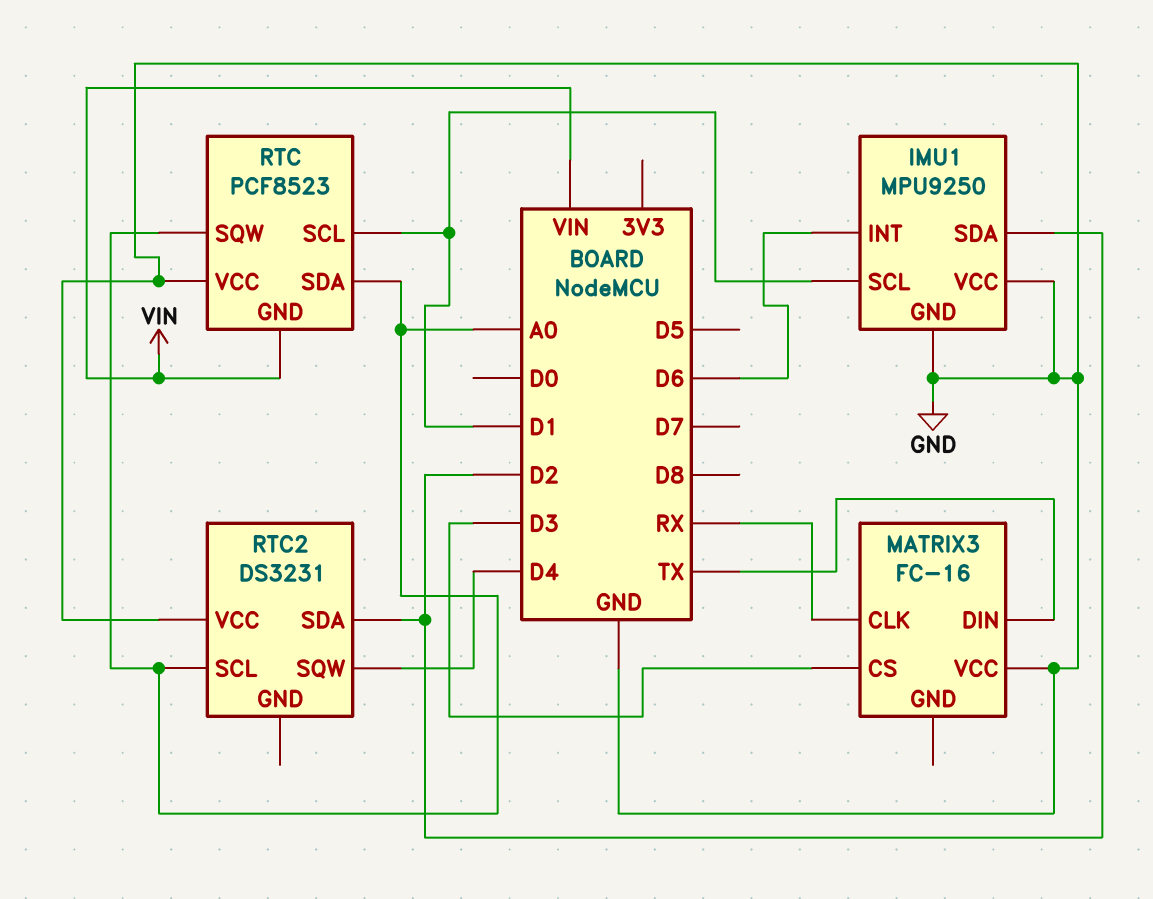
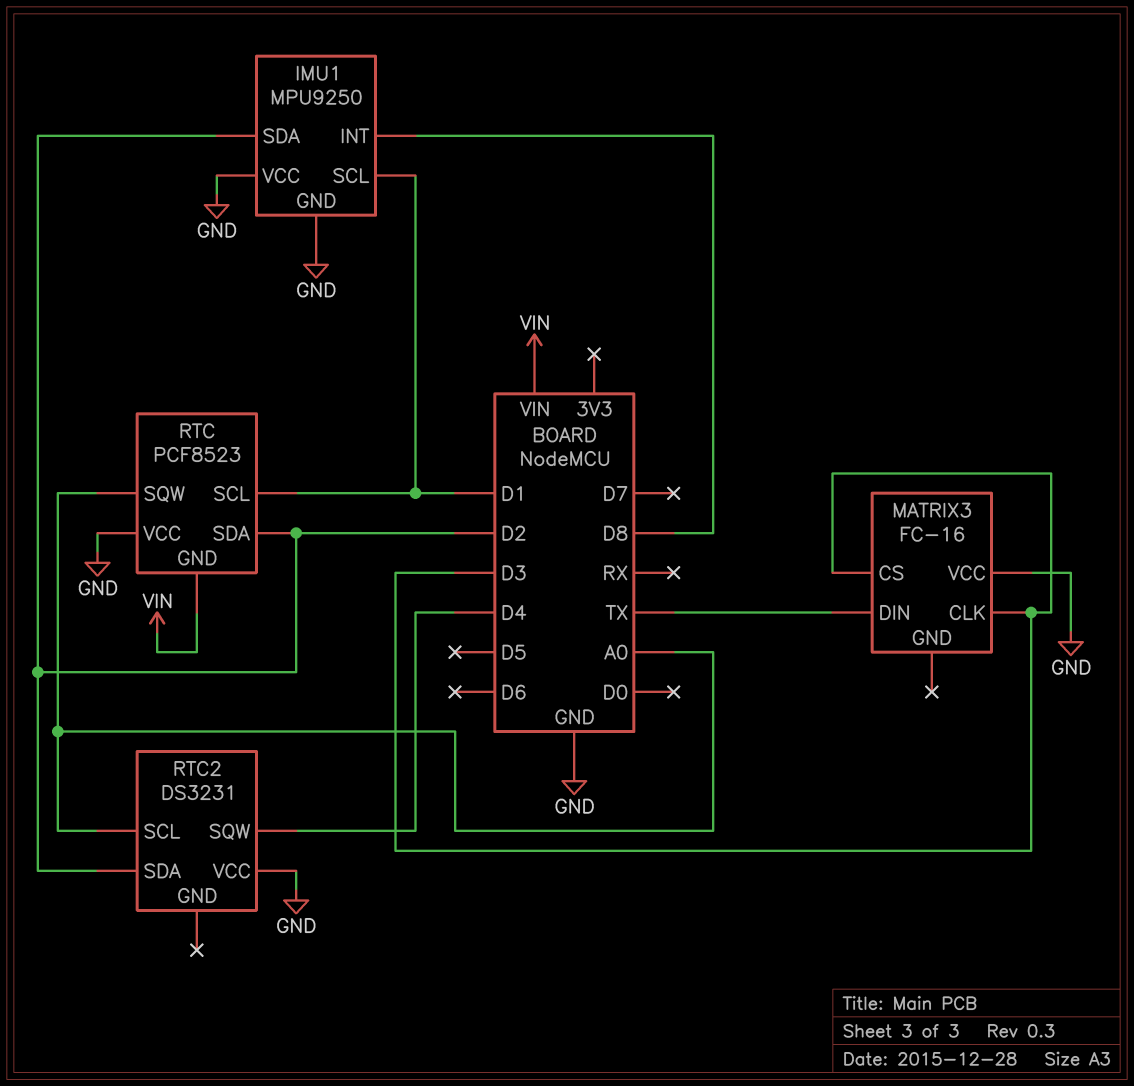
IMU1 pin INT: D6 -> D8
MATRIX3 pin CLK: RX -> D3
RTC pin SDA: A0 -> D2

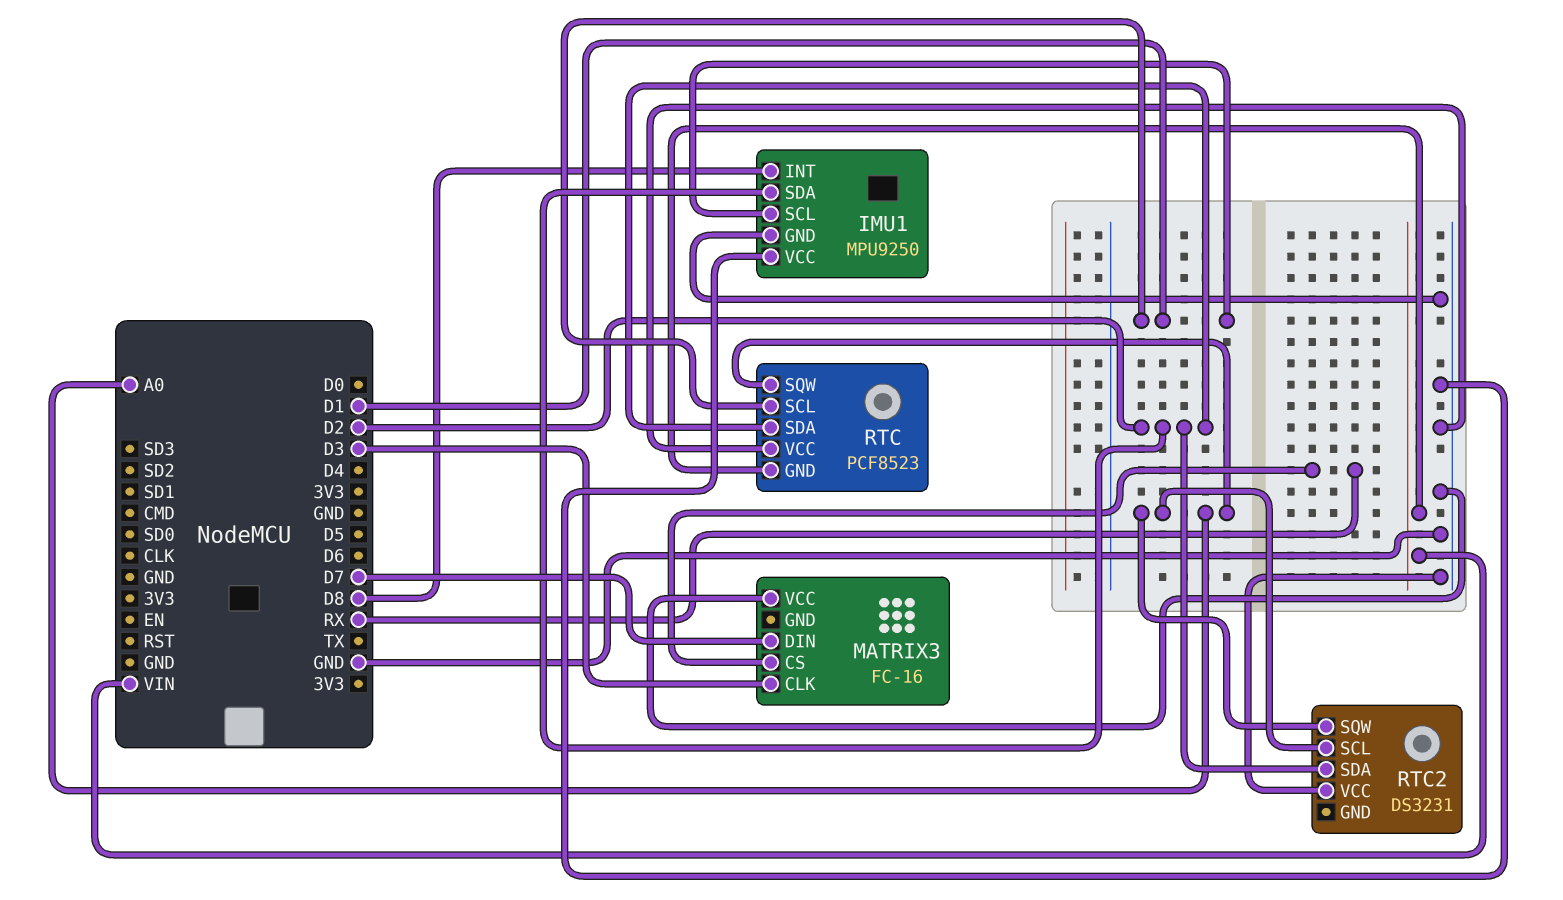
MATRIX3 pin CS: D3 -> RX
MATRIX3 pin DIN: TX -> D7
RTC2 pin SQW: D4 -> A0

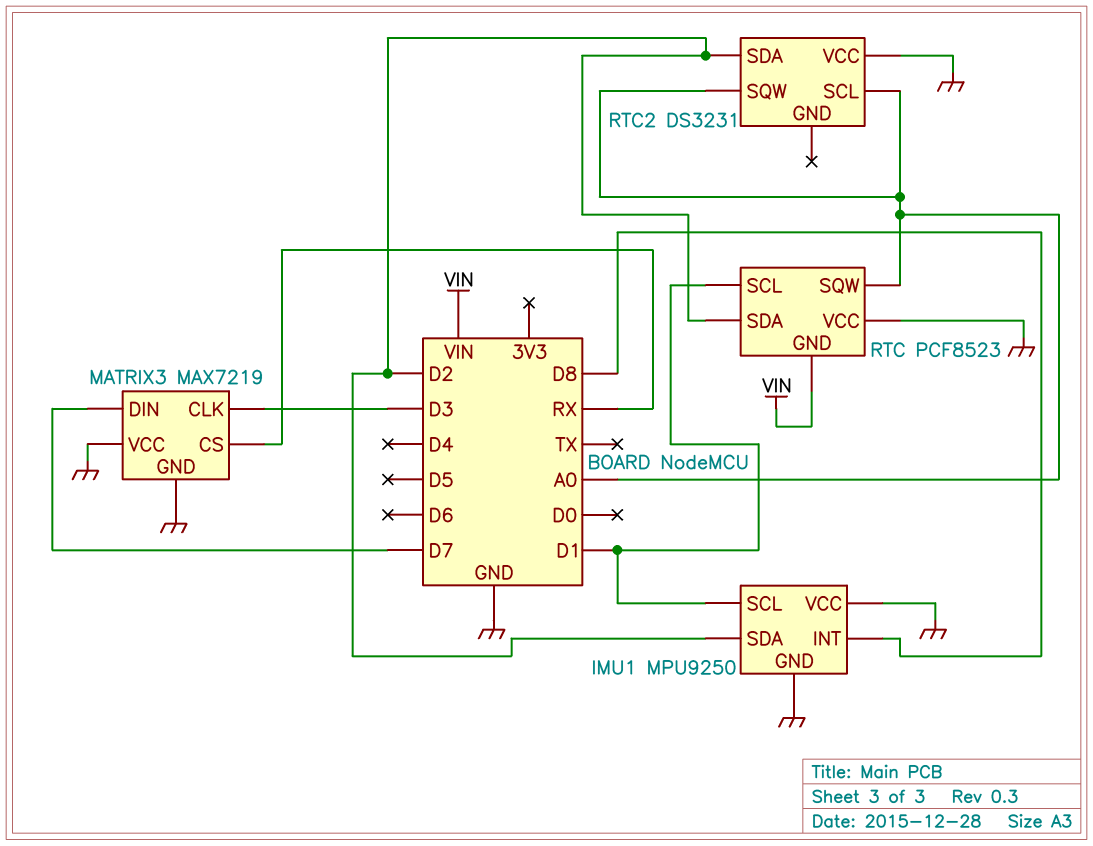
MATRIX3: FC-16 -> MAX7219
MATRIX3 pin GND: none -> GND

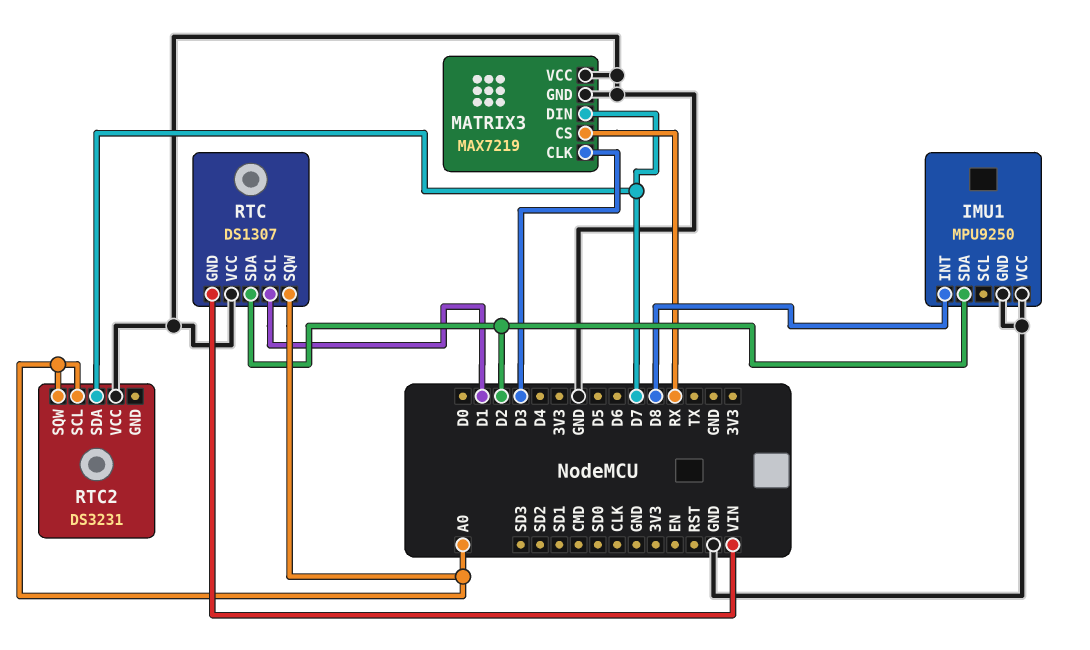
IMU1 pin SCL: D1 -> none
RTC: PCF8523 -> DS1307
RTC2 pin SDA: D2 -> D7

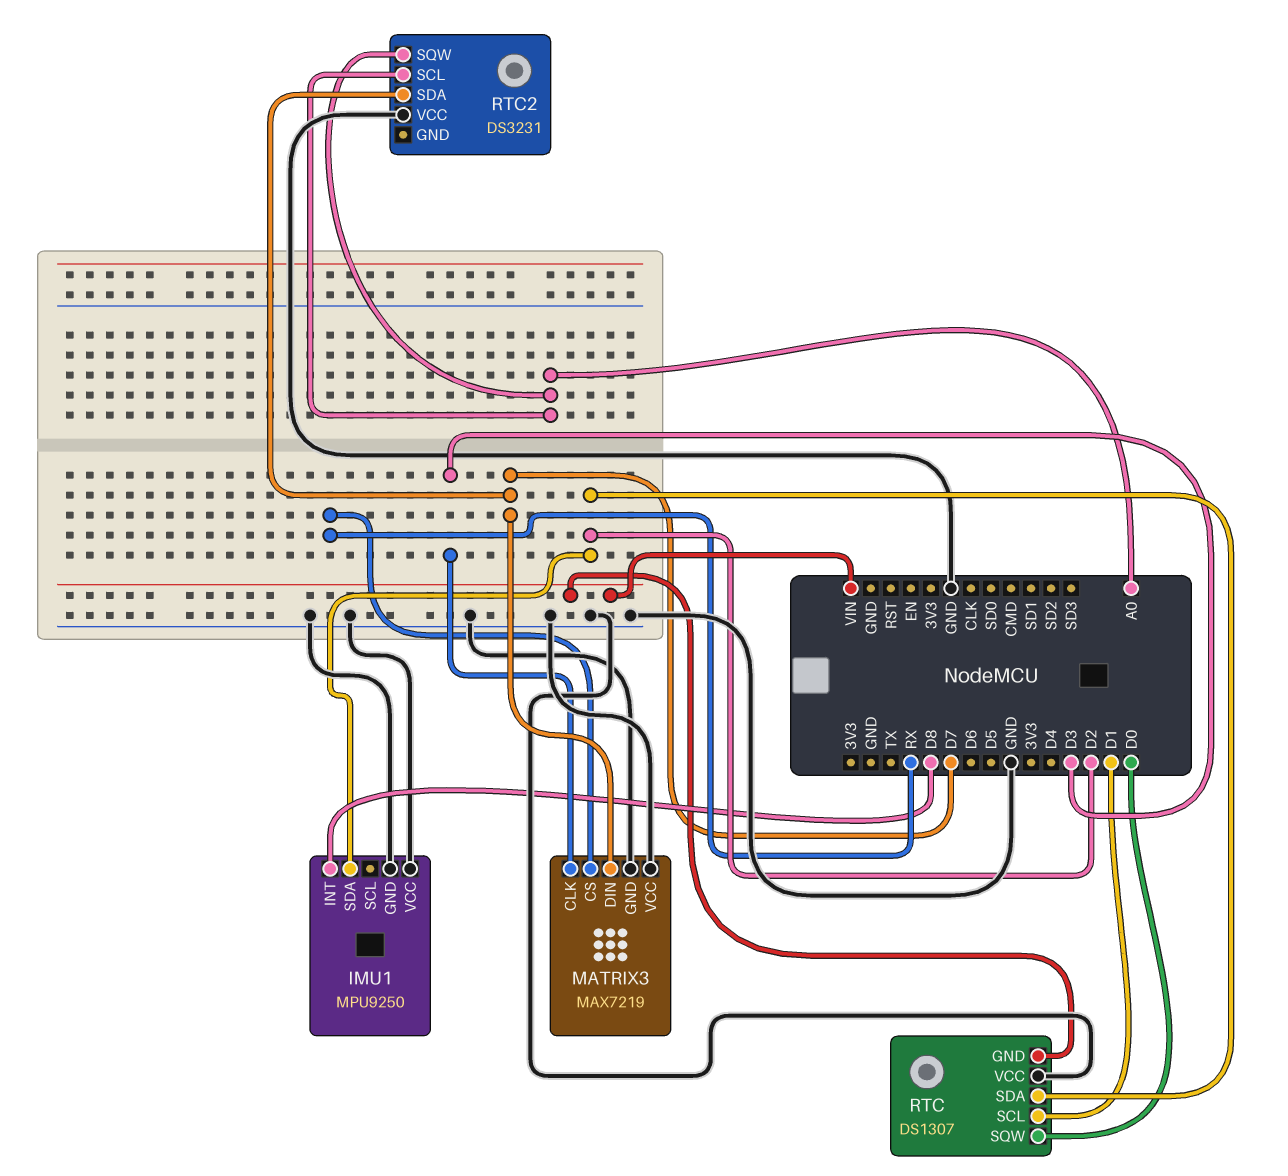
RTC pin SQW: A0 -> D0

